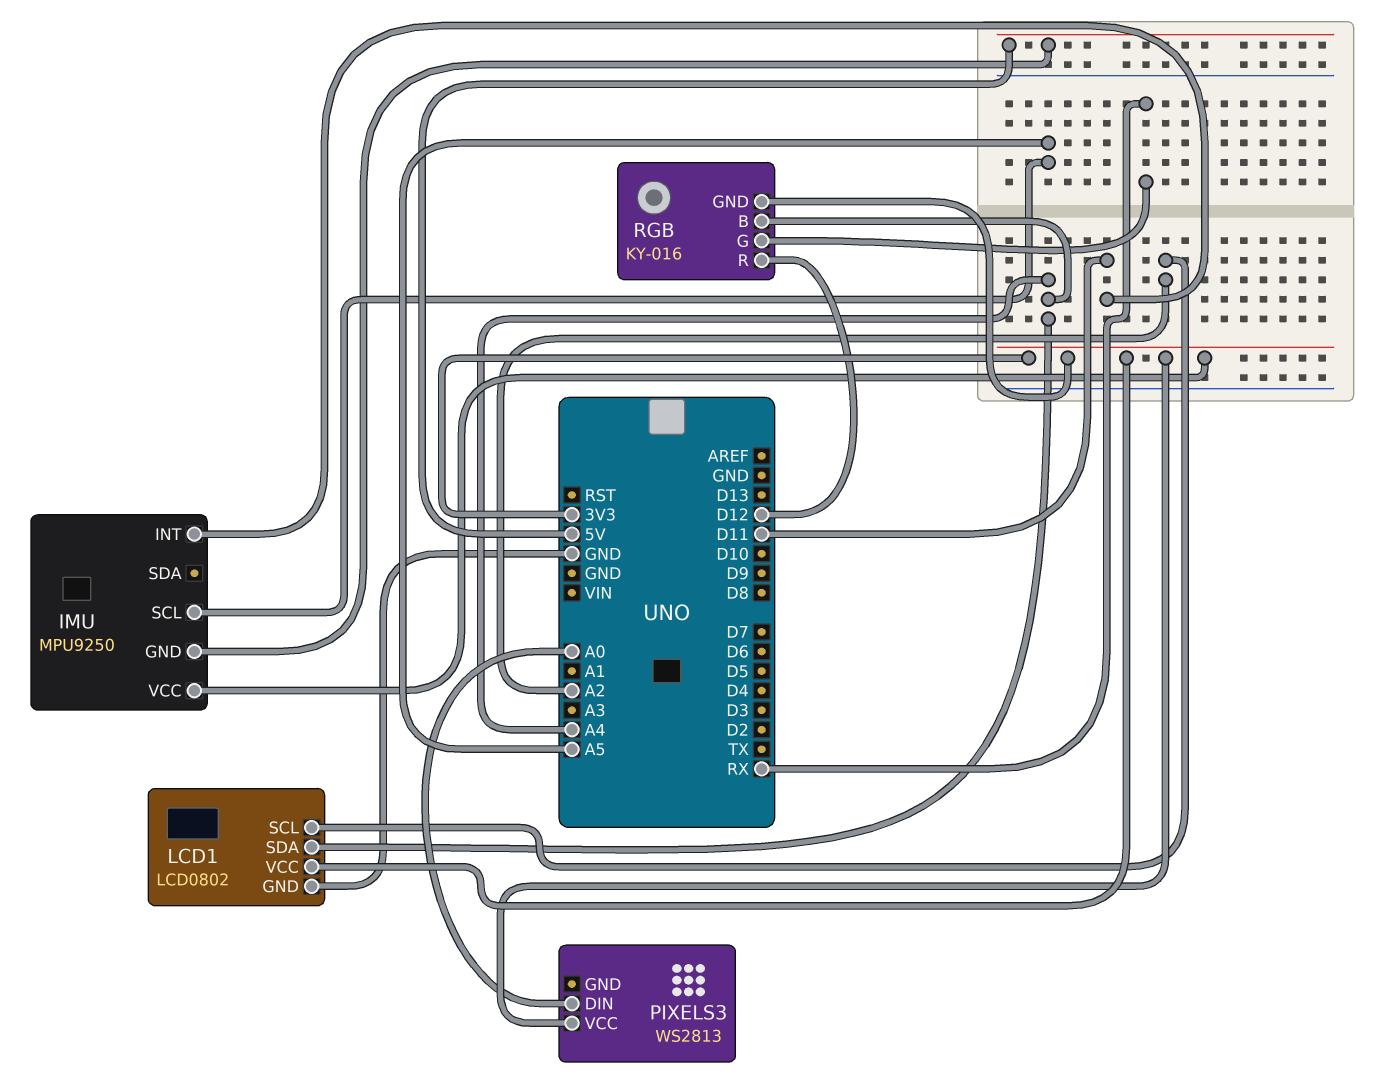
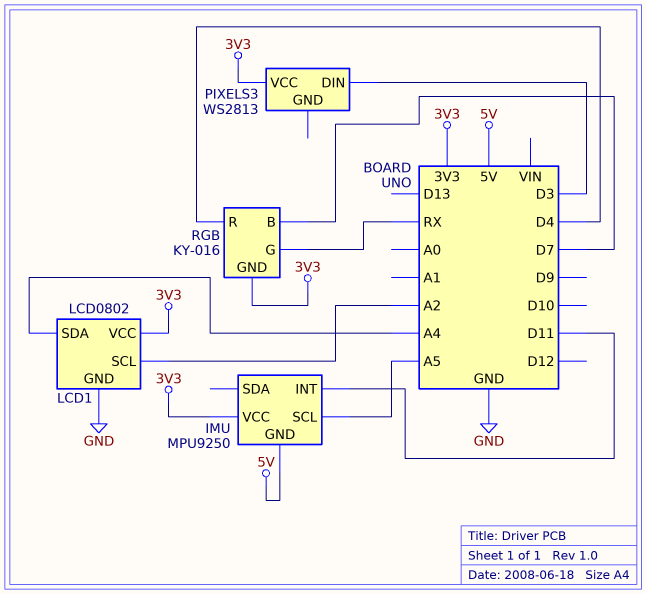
PIXELS3 pin DIN: A0 -> D3
RGB pin B: A4 -> D7
RGB pin R: D12 -> D4

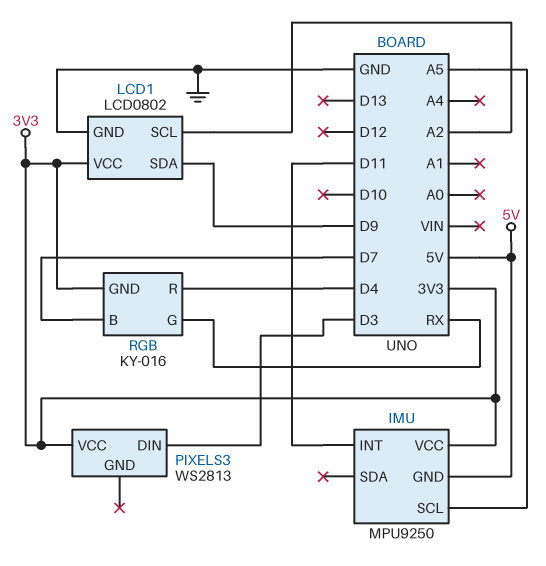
LCD1 pin SDA: A4 -> D9

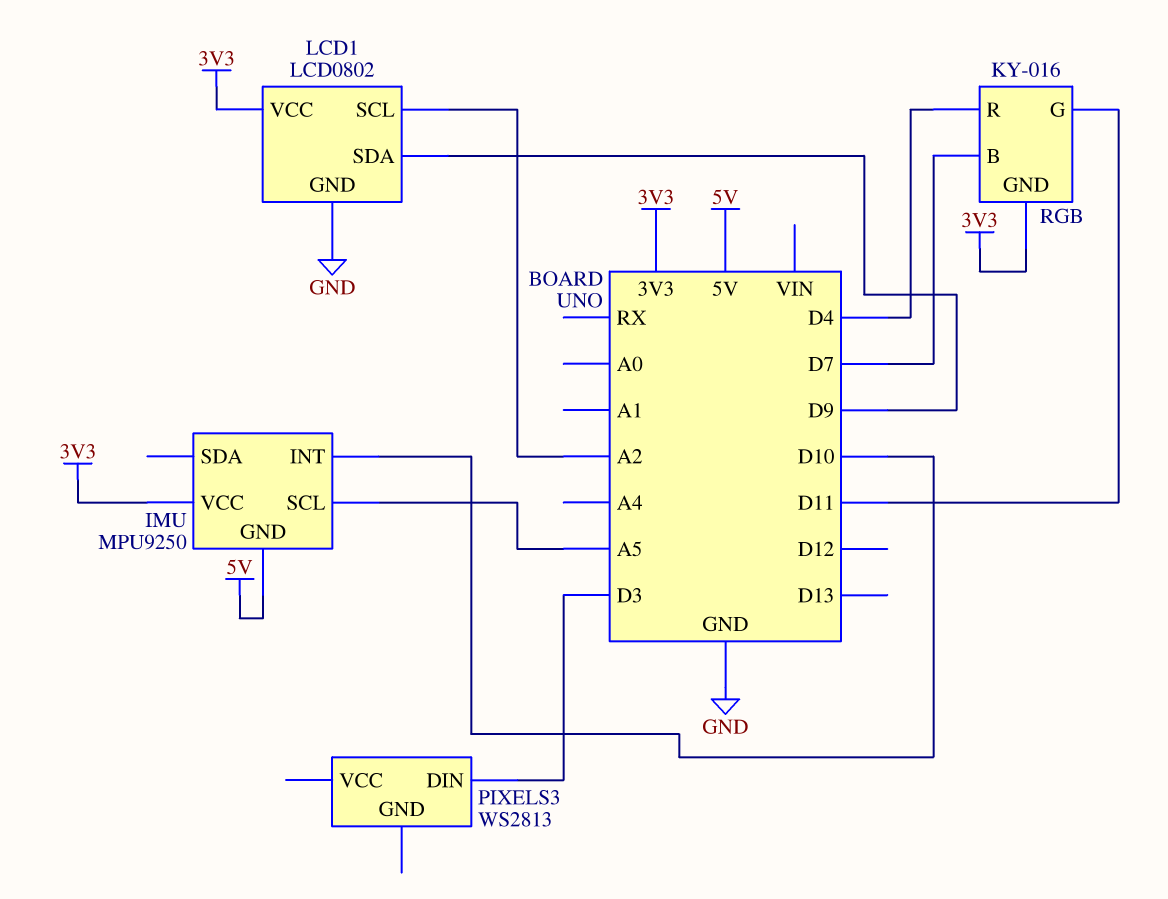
IMU pin INT: D11 -> D10
PIXELS3 pin VCC: 3V3 -> none
RGB pin G: RX -> D11

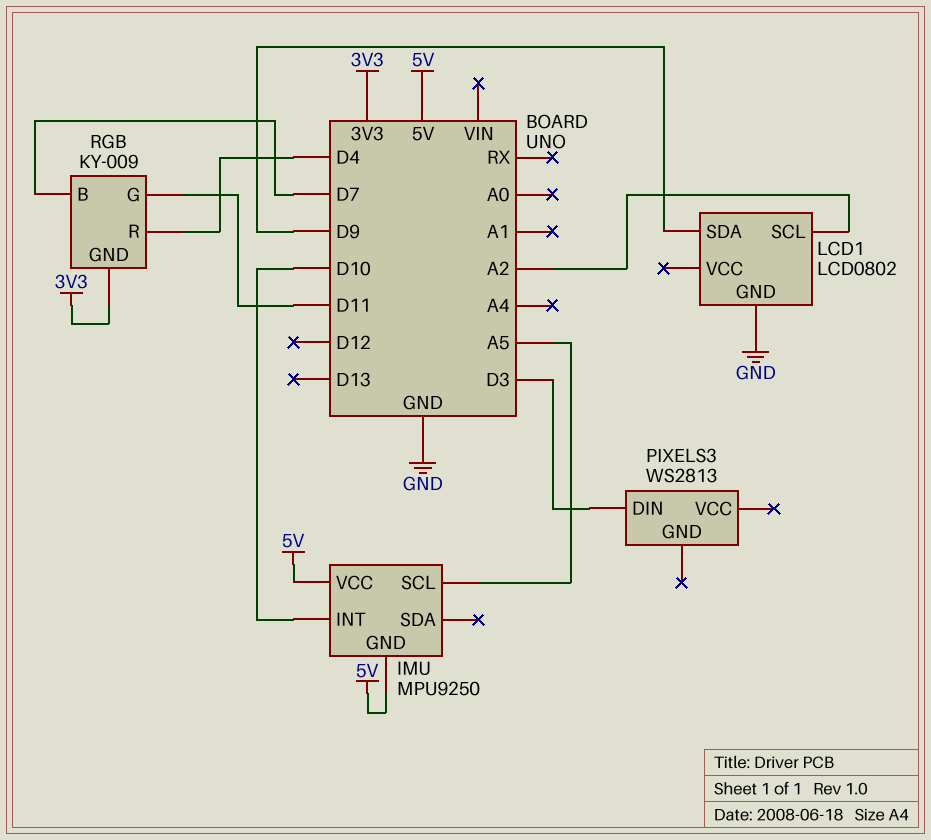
IMU pin VCC: 3V3 -> 5V
LCD1 pin VCC: 3V3 -> none
RGB: KY-016 -> KY-009

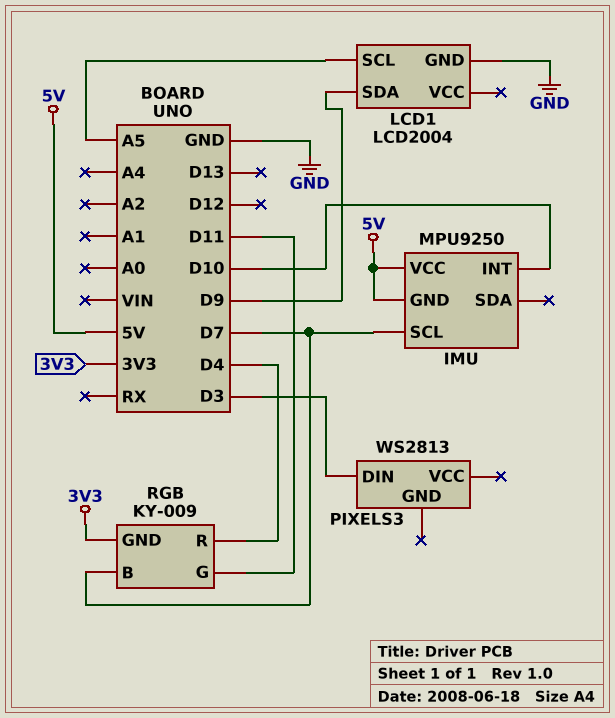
IMU pin SCL: A5 -> D7
LCD1: LCD0802 -> LCD2004
LCD1 pin SCL: A2 -> A5

